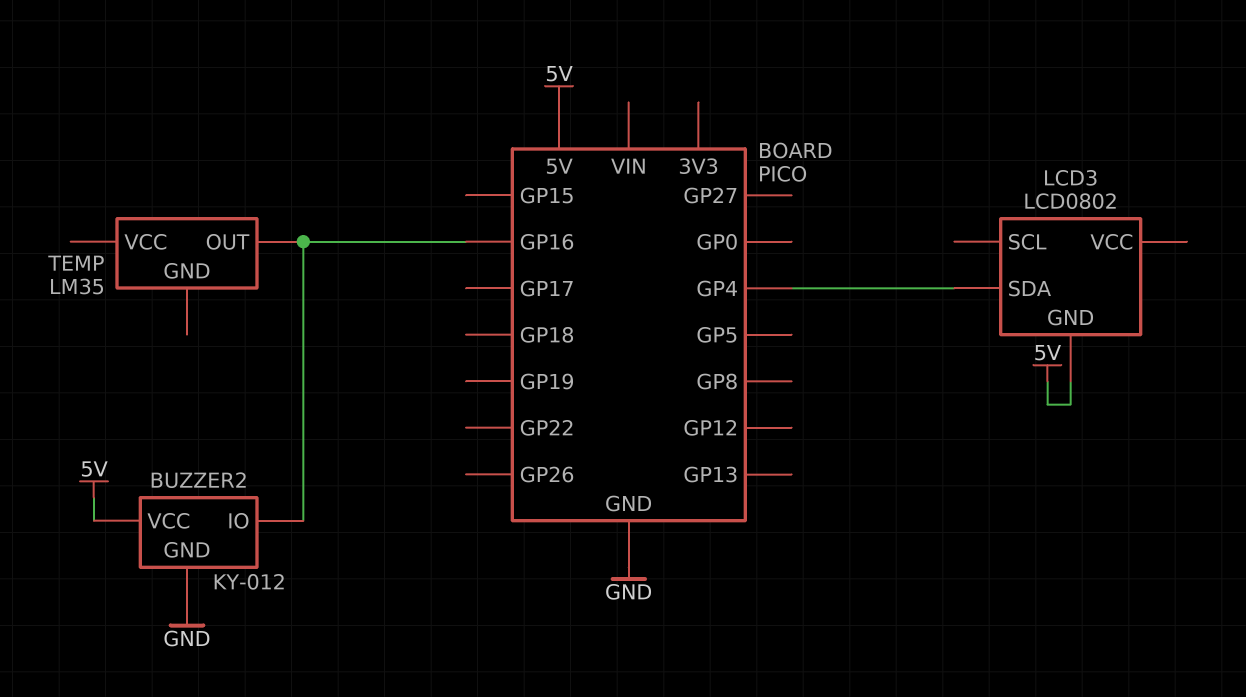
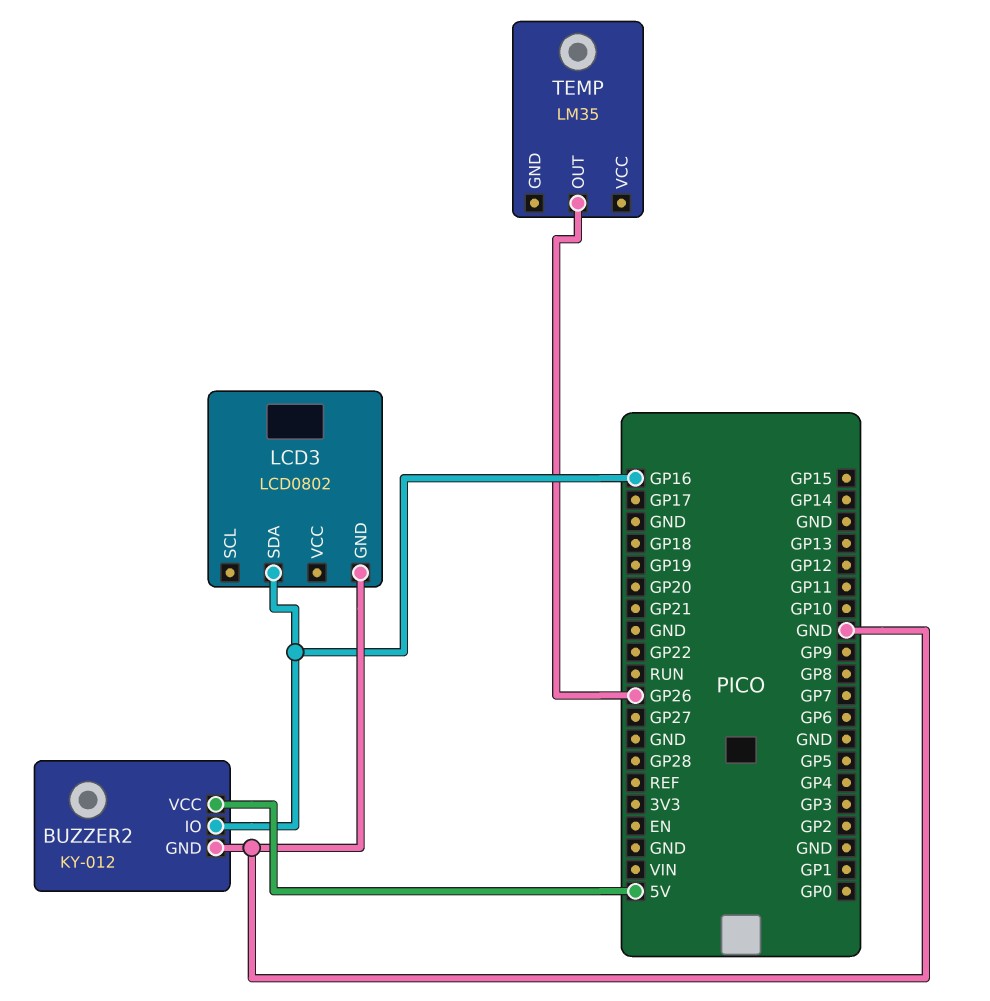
LCD3 pin GND: 5V -> GND
LCD3 pin SDA: GP4 -> GP16
TEMP pin OUT: GP16 -> GP26

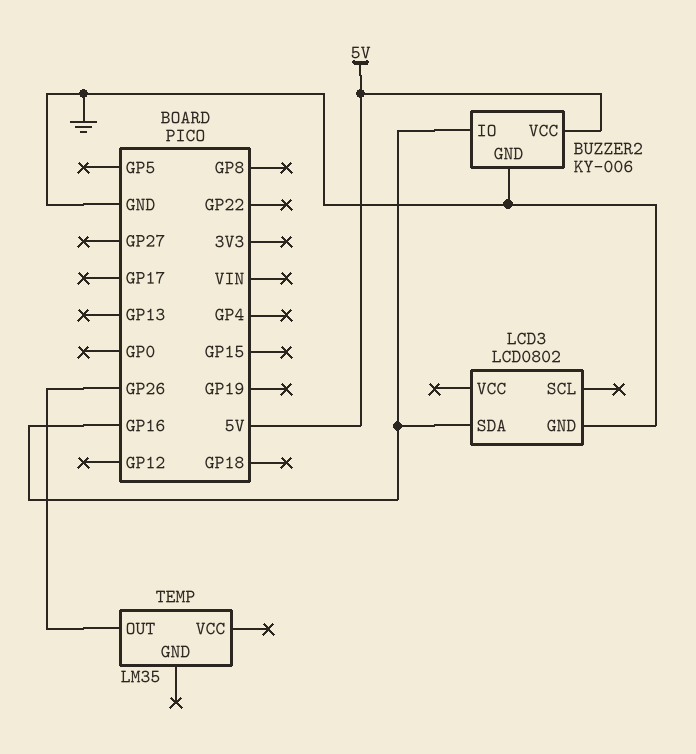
BUZZER2: KY-012 -> KY-006

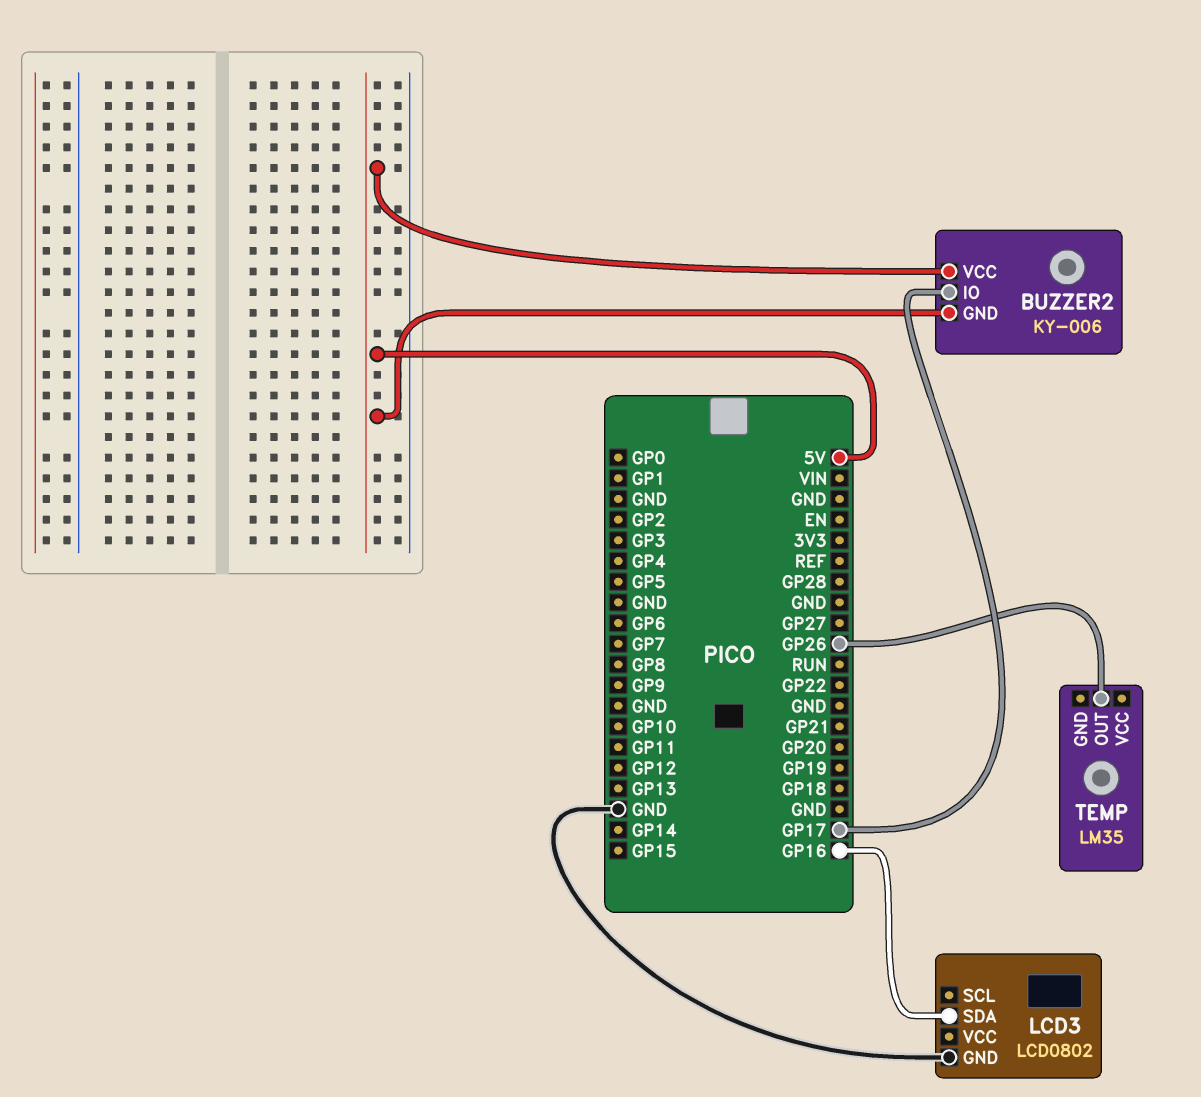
BUZZER2 pin GND: GND -> 5V
BUZZER2 pin IO: GP16 -> GP17

